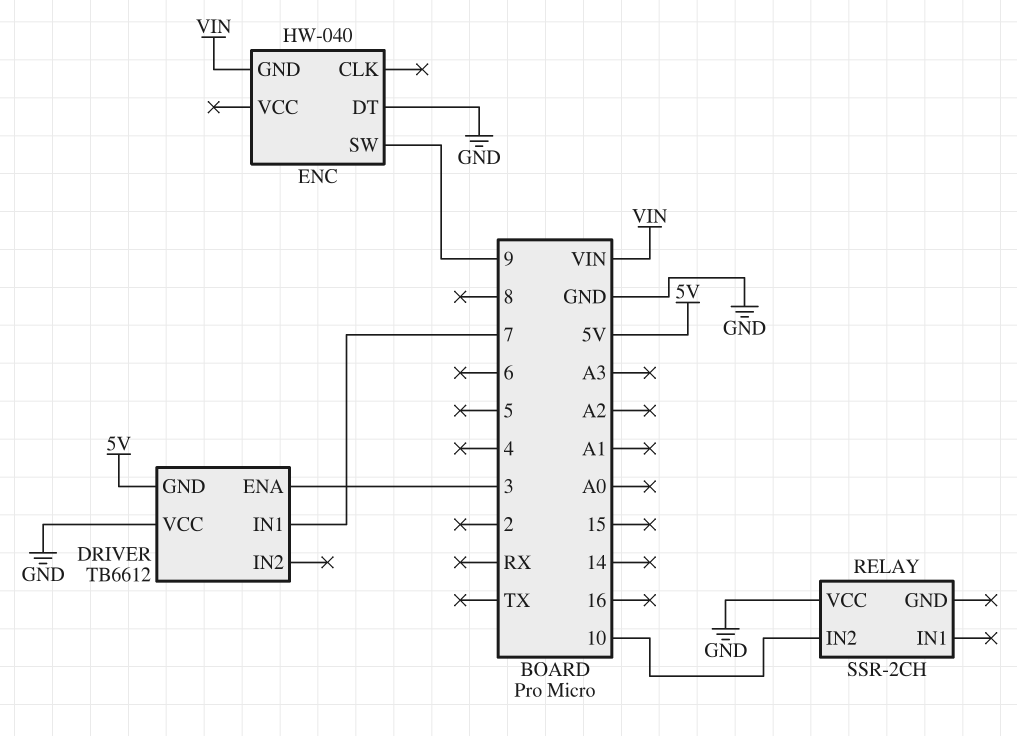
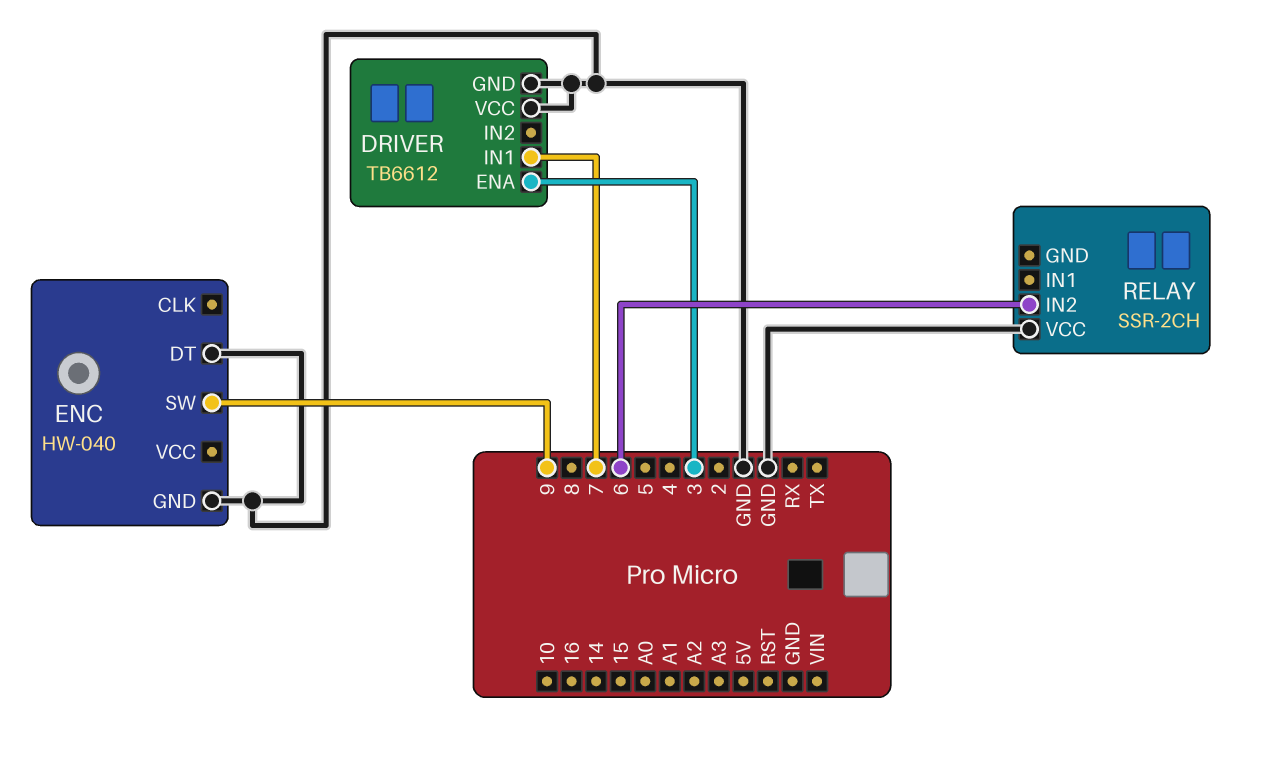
DRIVER pin GND: 5V -> GND
ENC pin GND: VIN -> GND
RELAY pin IN2: 10 -> 6

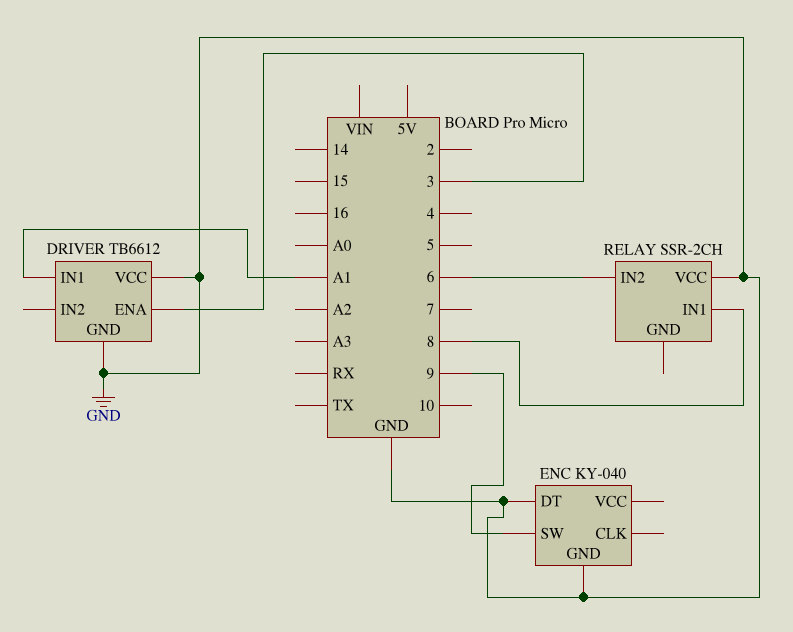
DRIVER pin IN1: 7 -> A1
ENC: HW-040 -> KY-040
RELAY pin IN1: none -> 8

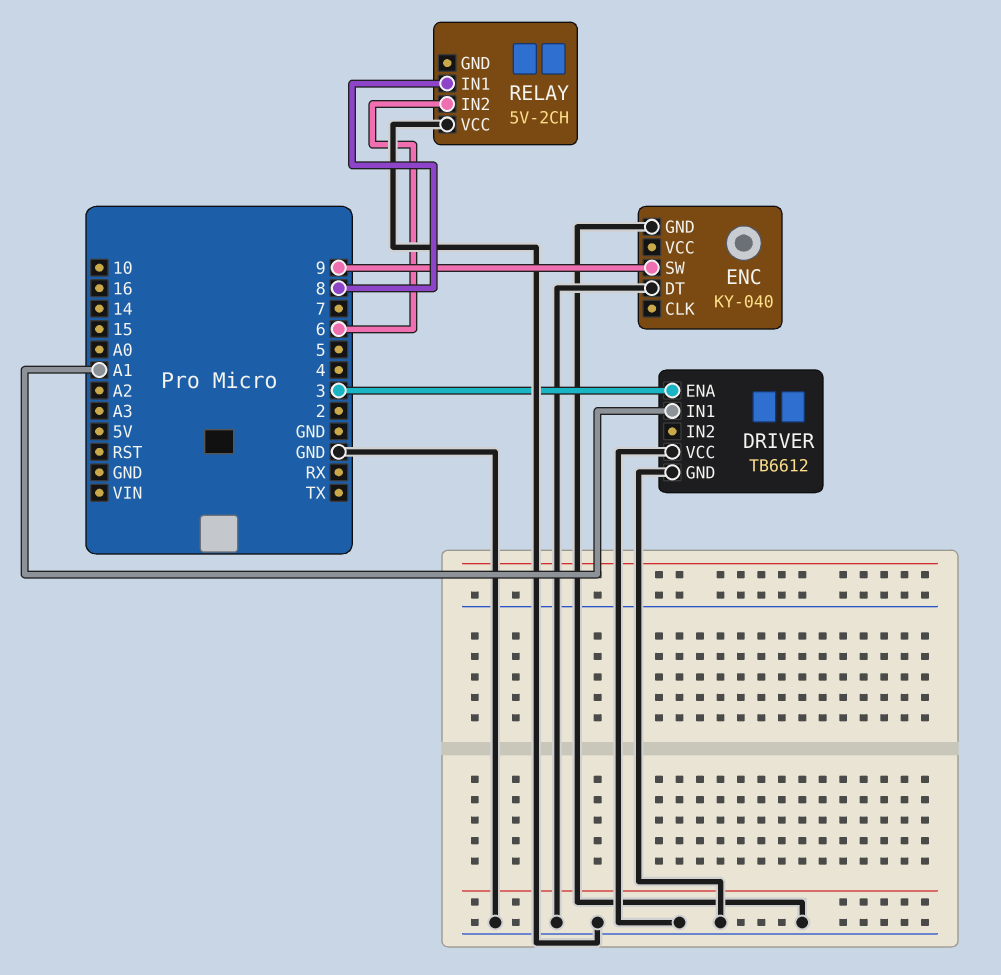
RELAY: SSR-2CH -> 5V-2CH

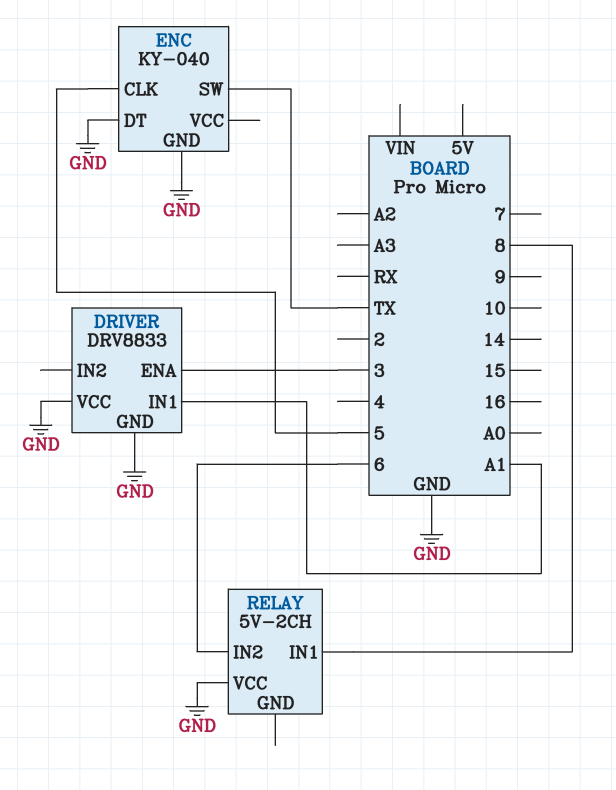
DRIVER: TB6612 -> DRV8833
ENC pin CLK: none -> 5
ENC pin SW: 9 -> TX

